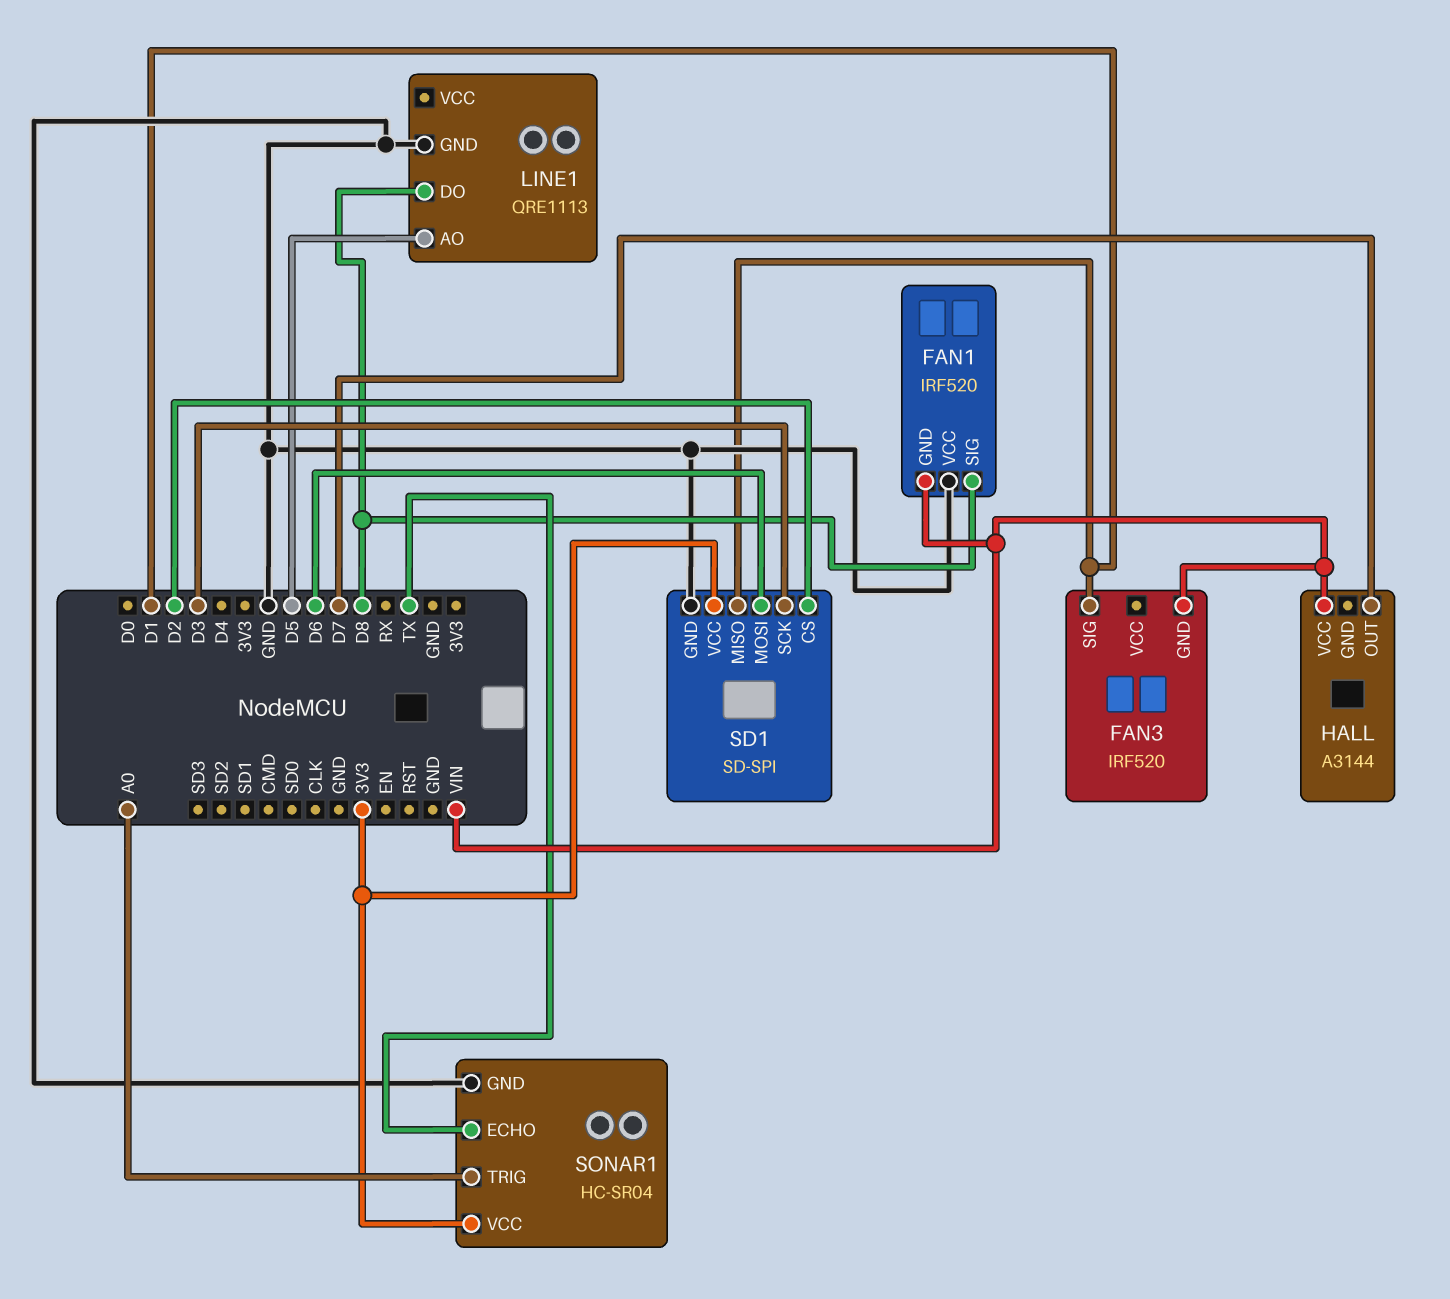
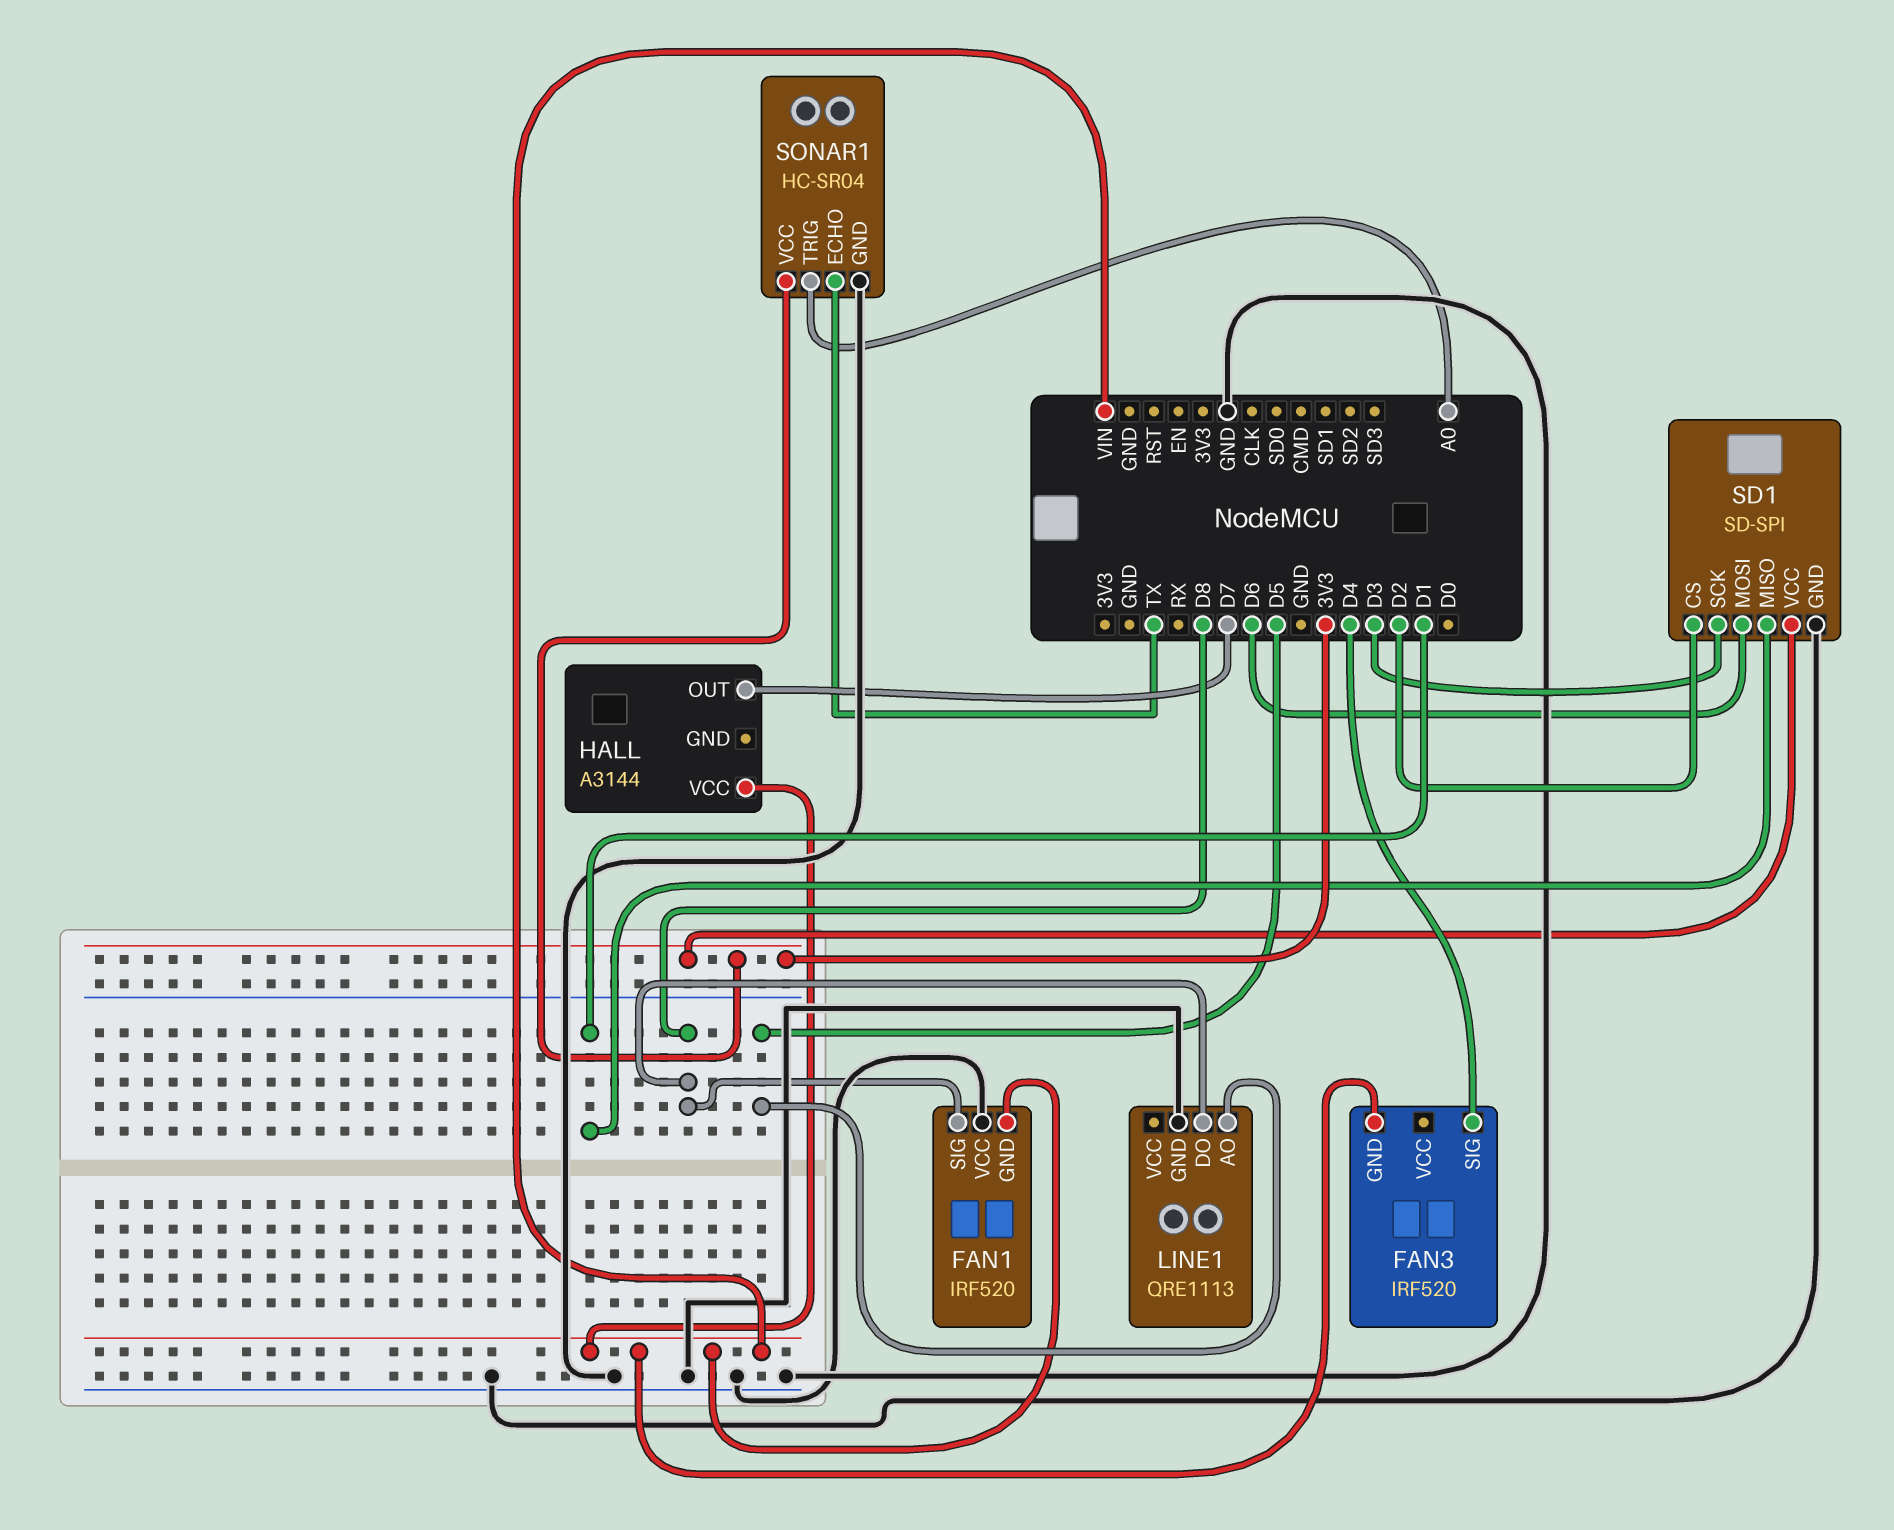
FAN3 pin SIG: D1 -> D4

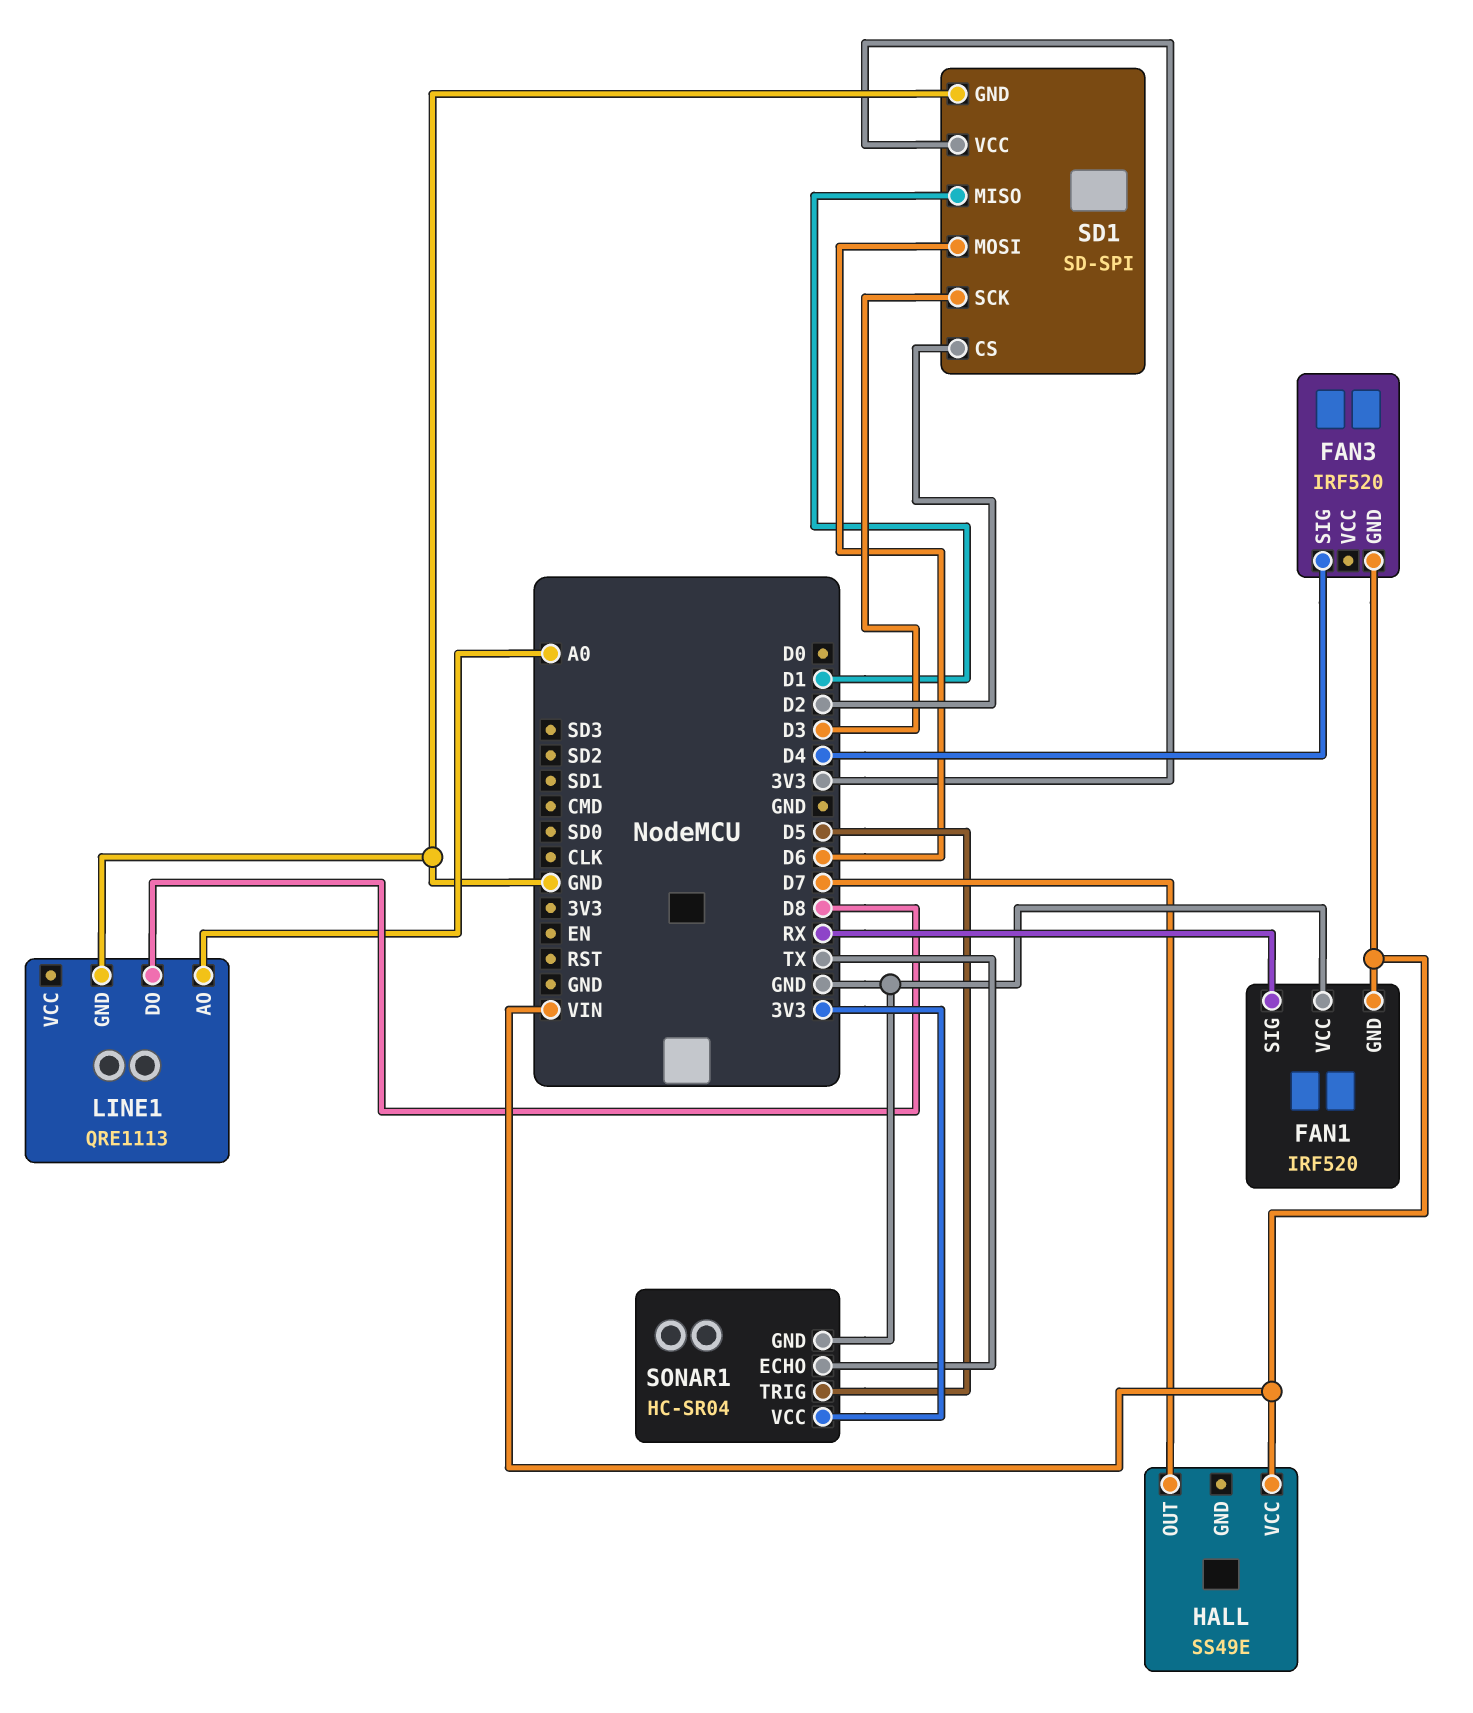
FAN1 pin SIG: D8 -> RX
HALL: A3144 -> SS49E
LINE1 pin AO: D5 -> A0
SONAR1 pin TRIG: A0 -> D5

